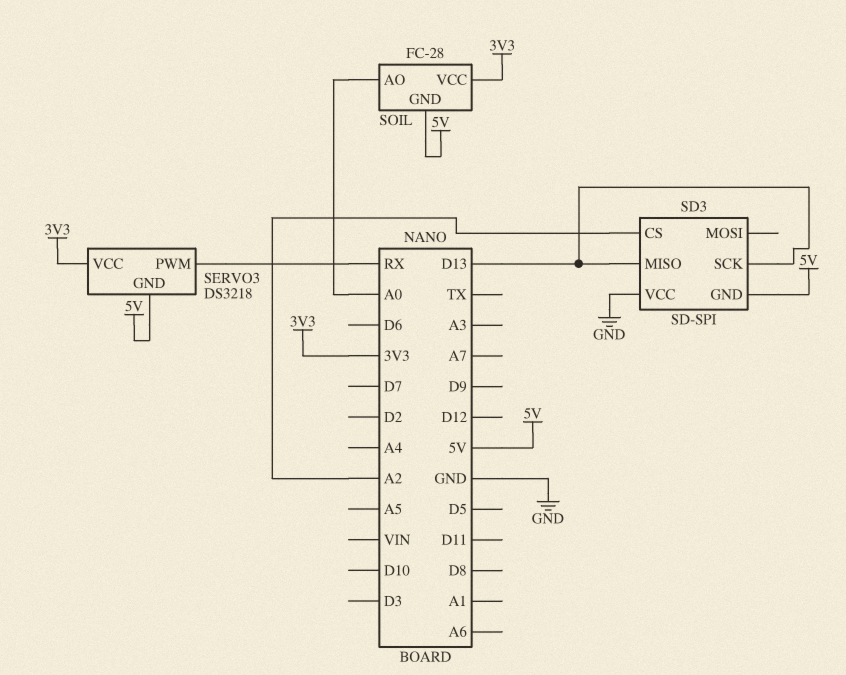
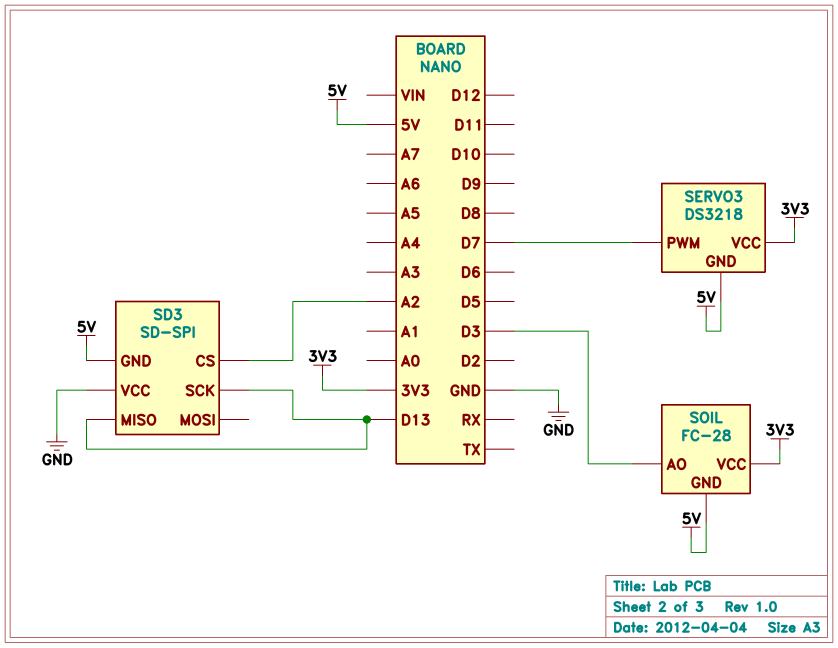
SERVO3 pin PWM: RX -> D7
SOIL pin AO: A0 -> D3

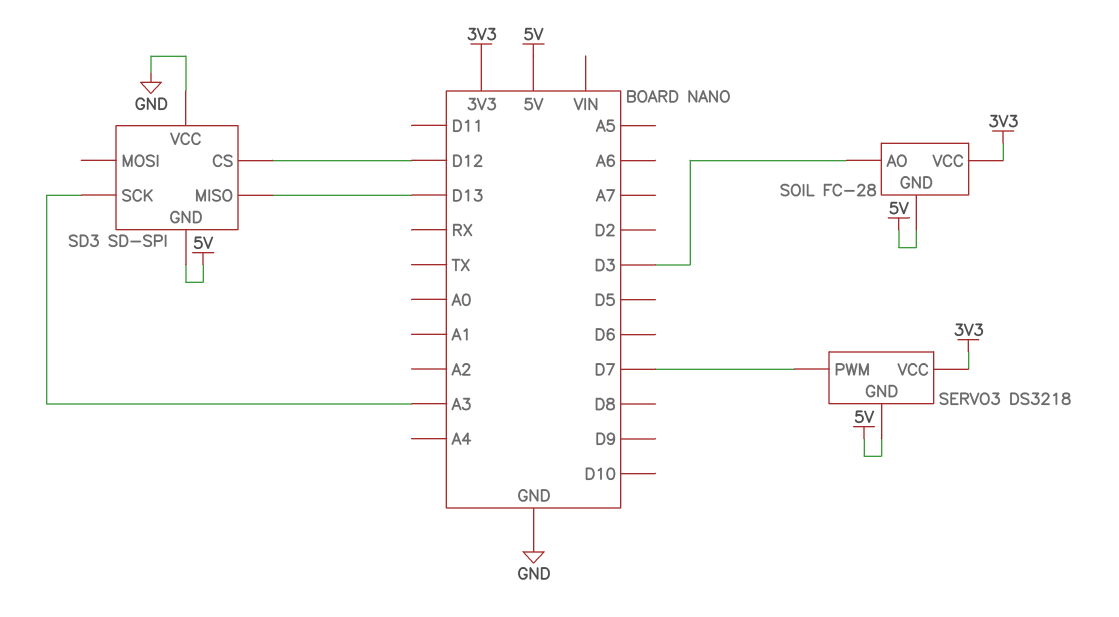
SD3 pin CS: A2 -> D12
SD3 pin SCK: D13 -> A3

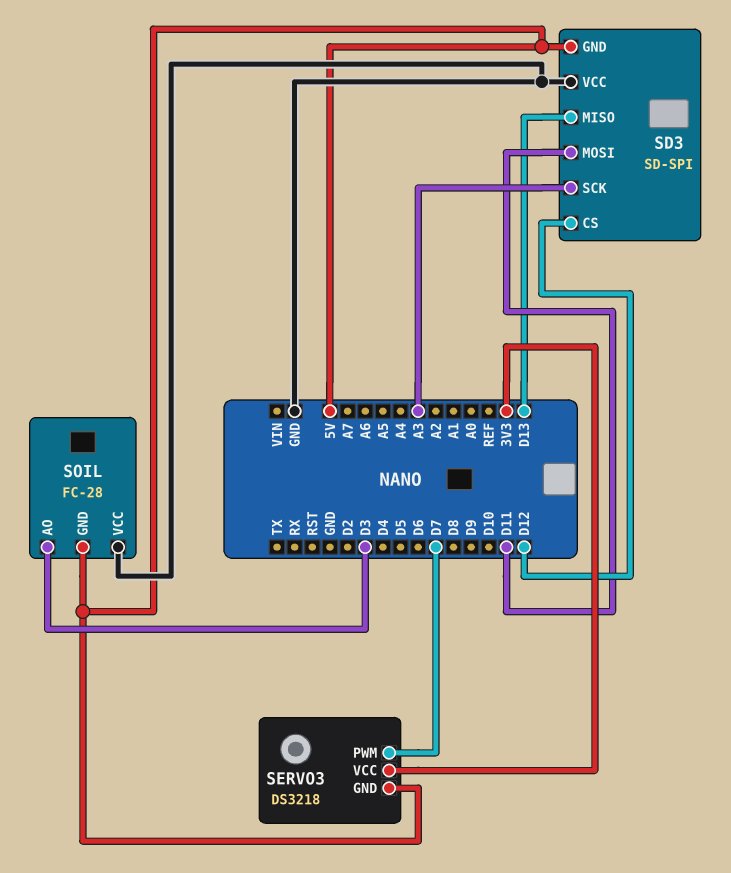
SD3 pin MOSI: none -> D11
SOIL pin VCC: 3V3 -> GND

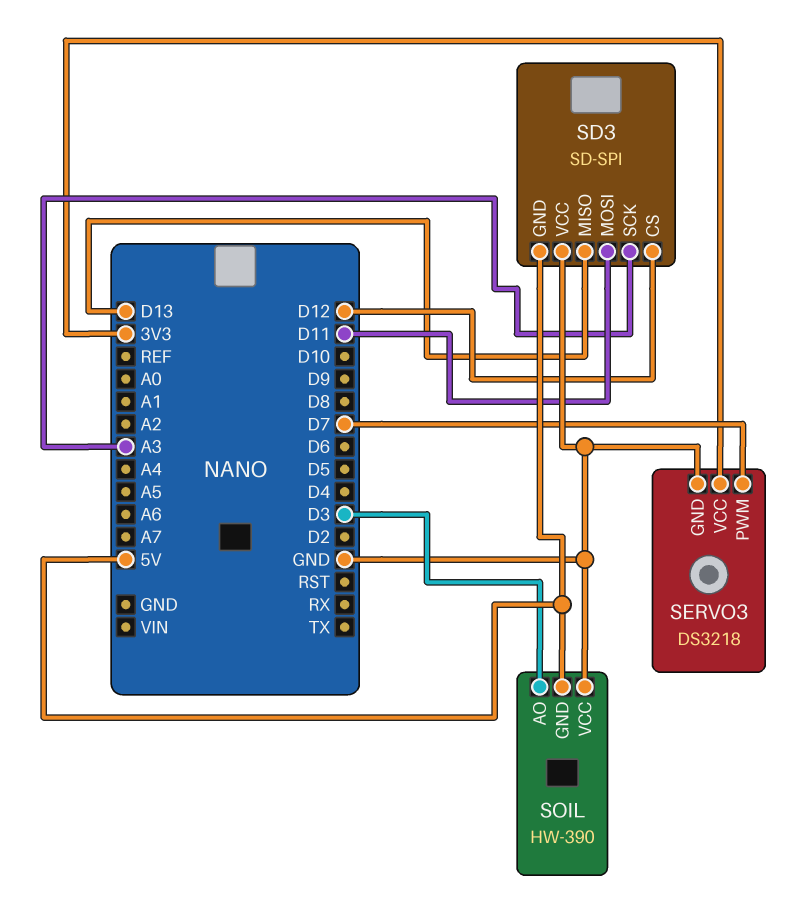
SERVO3 pin GND: 5V -> GND
SOIL: FC-28 -> HW-390

